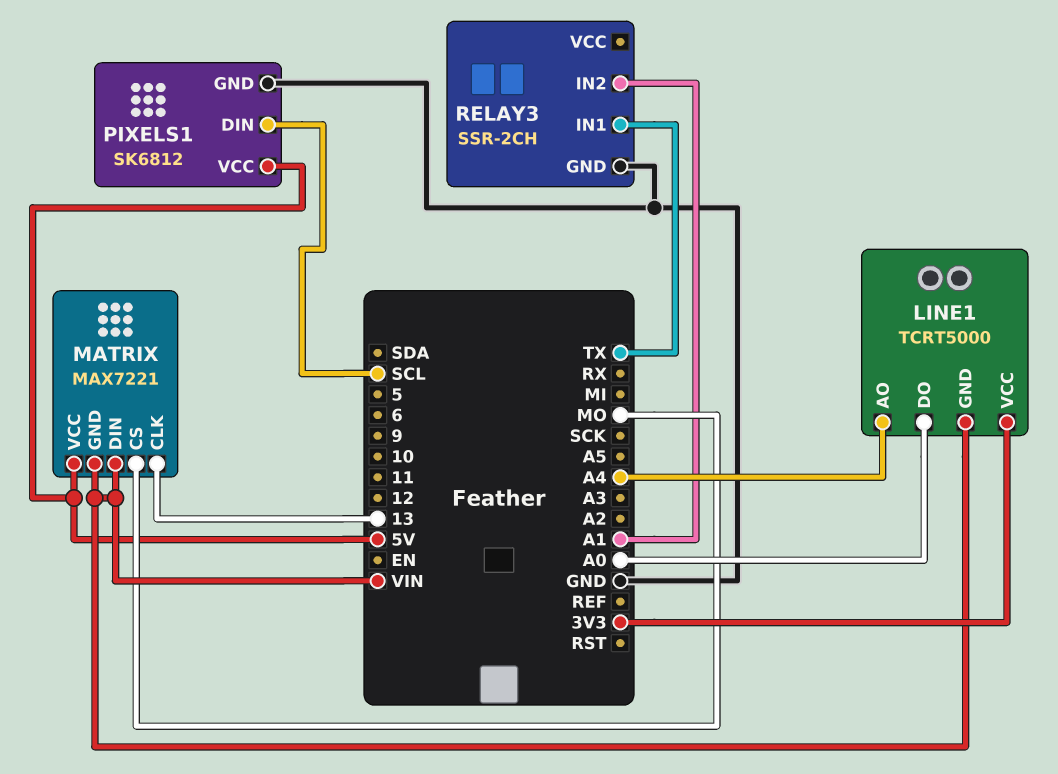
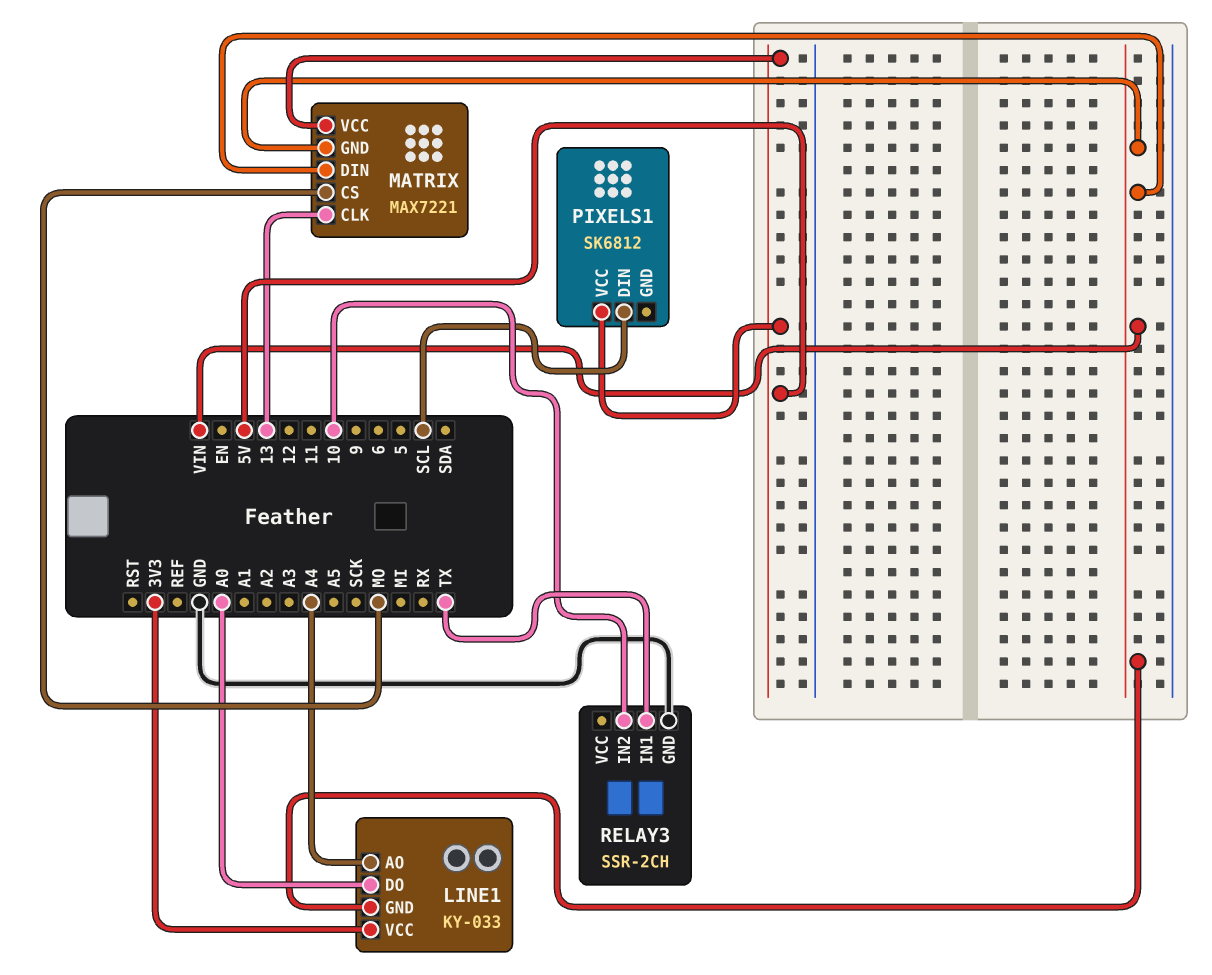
LINE1: TCRT5000 -> KY-033
PIXELS1 pin GND: GND -> none
RELAY3 pin IN2: A1 -> 10

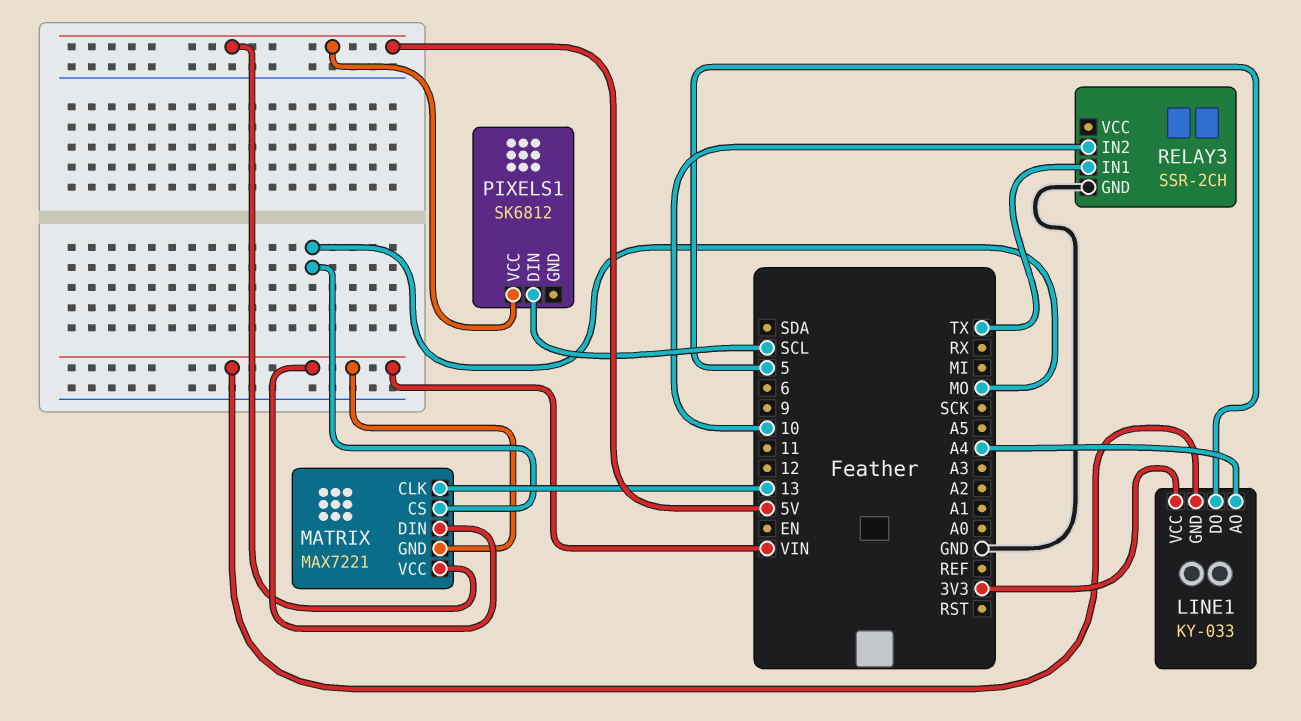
LINE1 pin DO: A0 -> 5

